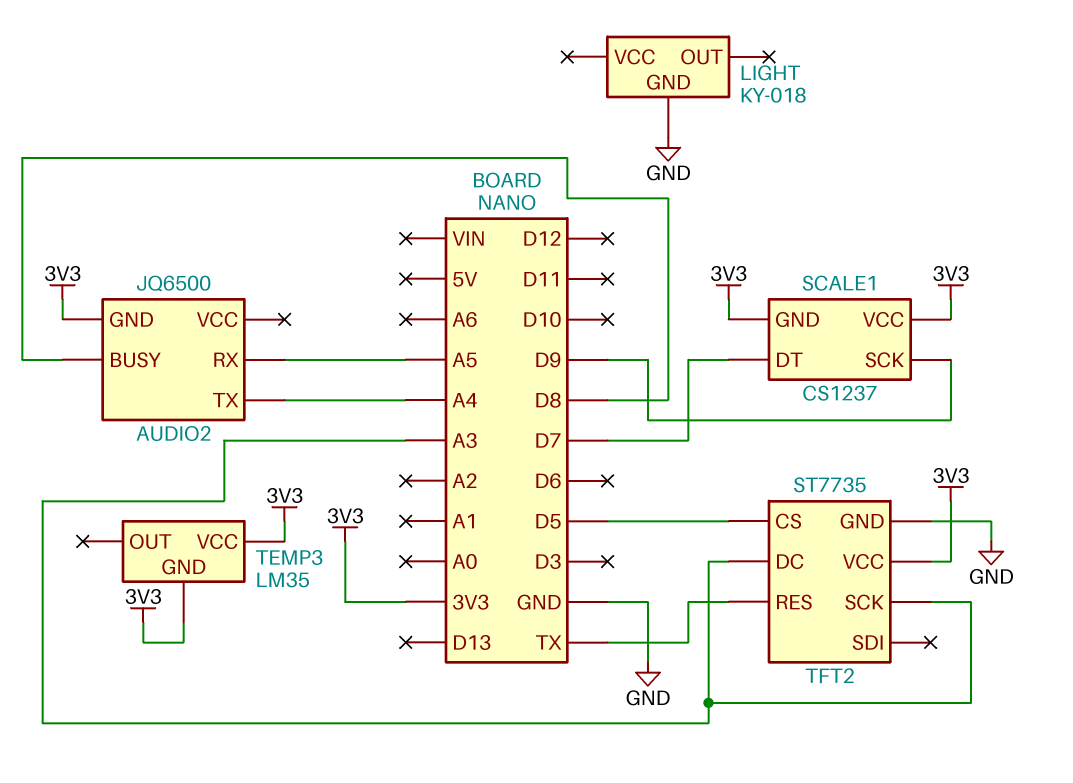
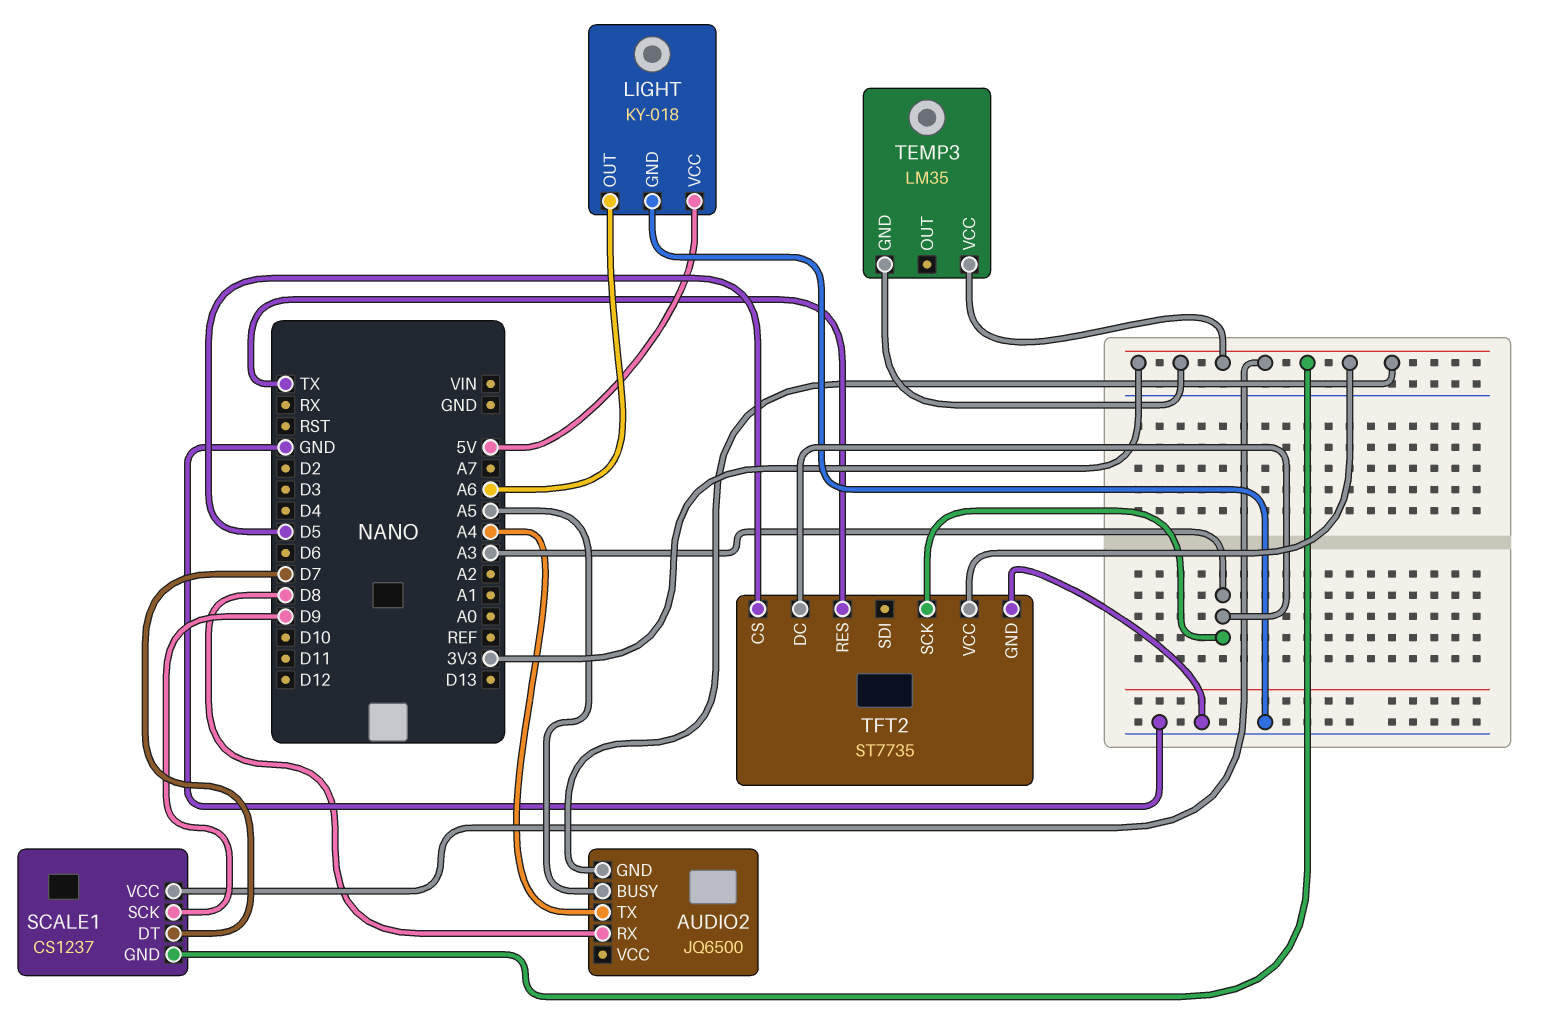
AUDIO2 pin BUSY: D8 -> A5
AUDIO2 pin RX: A5 -> D8
LIGHT pin OUT: none -> A6
LIGHT pin VCC: none -> 5V

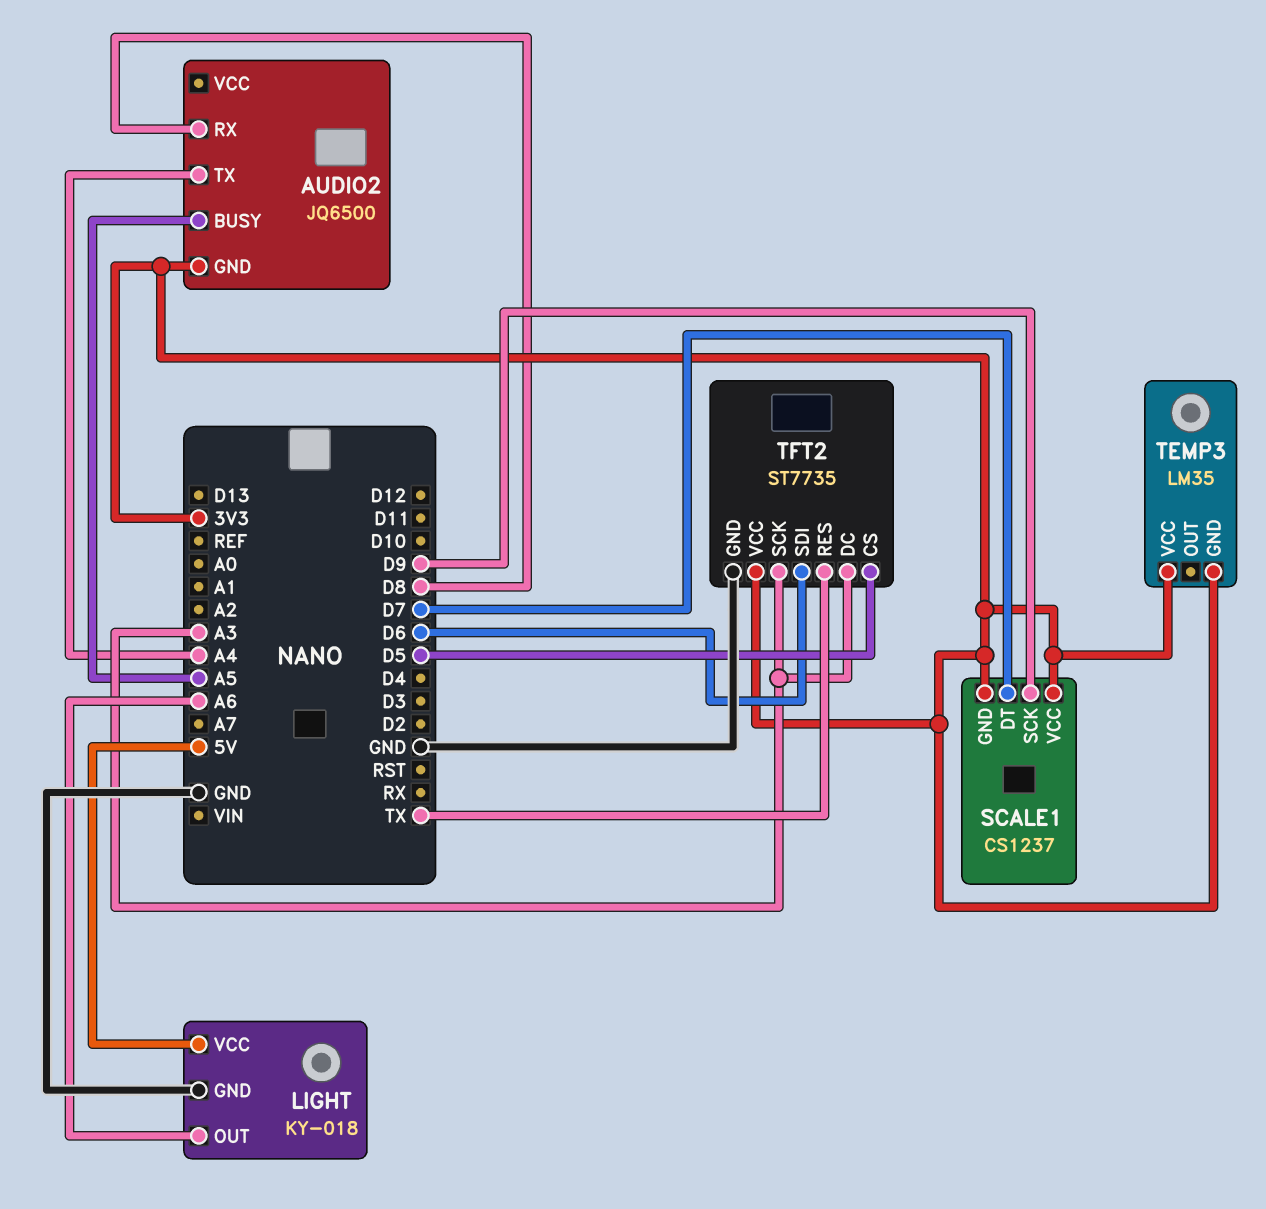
TFT2 pin SDI: none -> D6

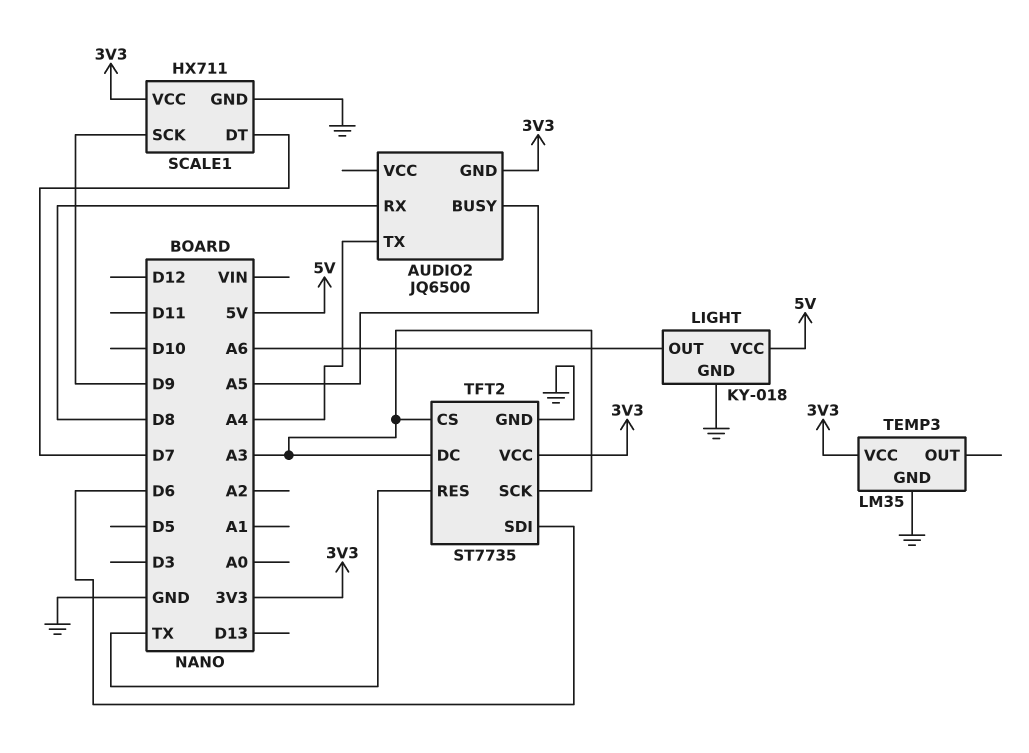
SCALE1: CS1237 -> HX711
SCALE1 pin GND: 3V3 -> GND
TEMP3 pin GND: 3V3 -> GND
TFT2 pin CS: D5 -> A3

